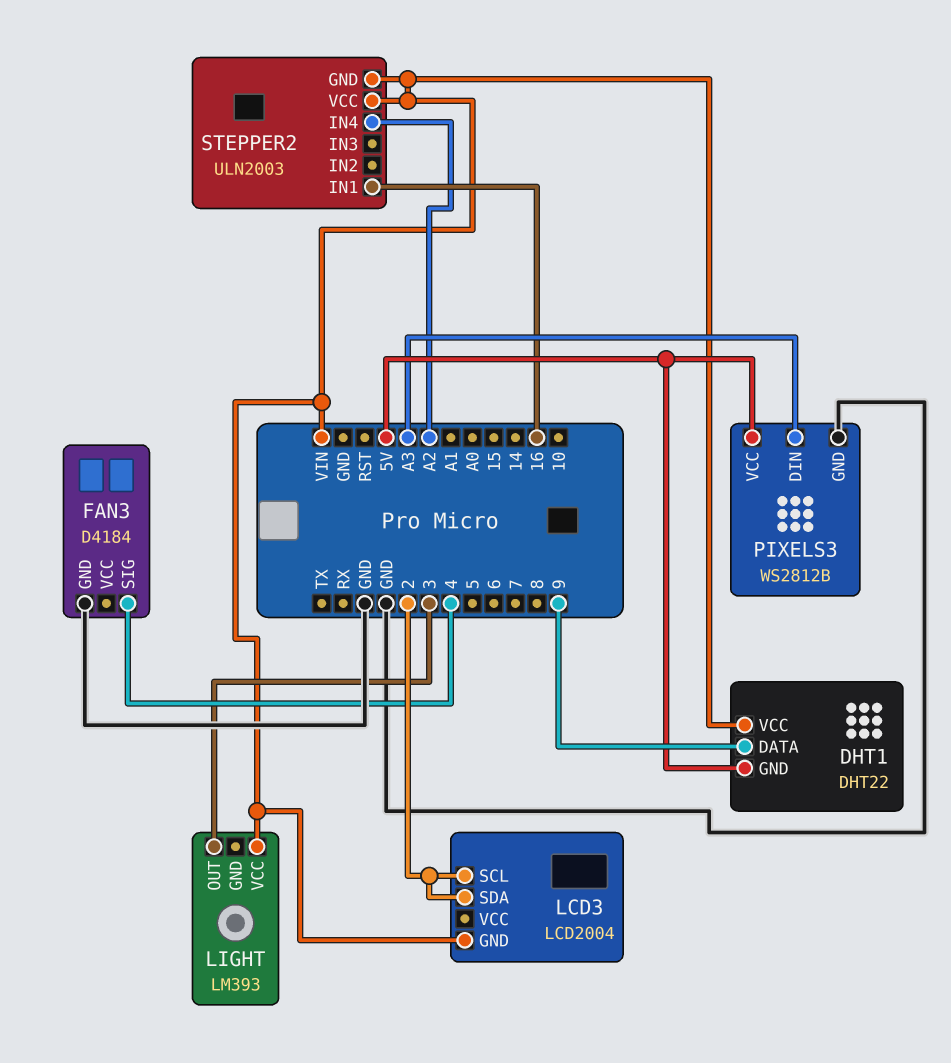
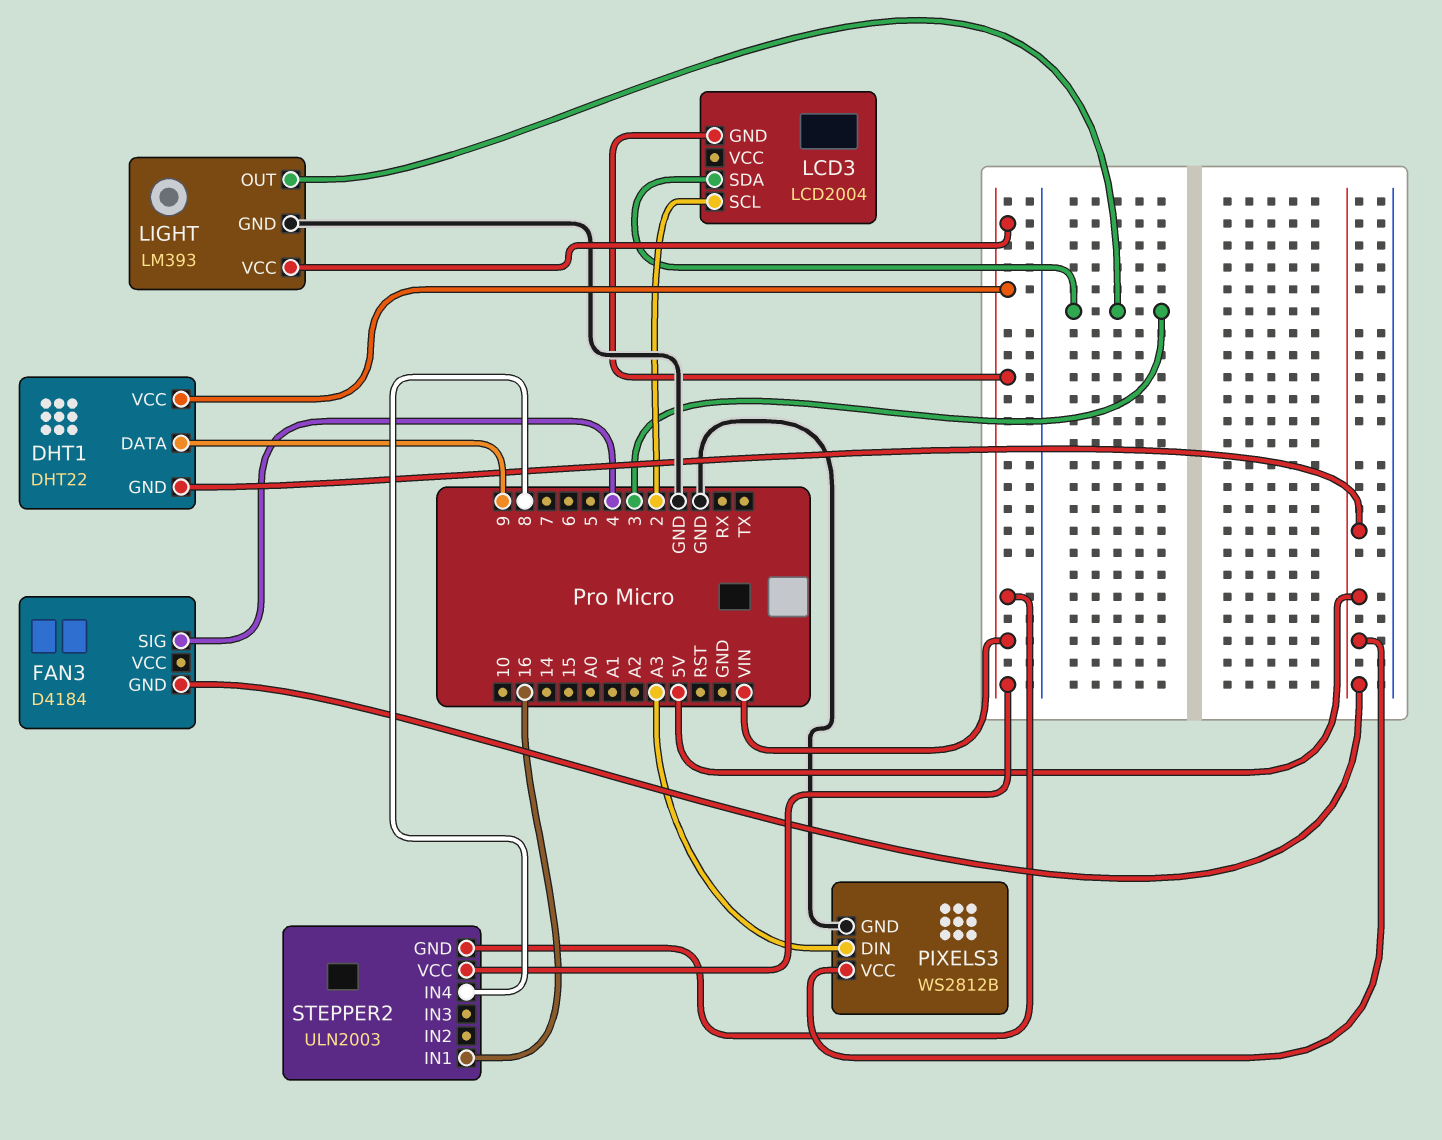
FAN3 pin GND: GND -> 5V
LCD3 pin SDA: 2 -> 3
LIGHT pin GND: none -> GND
STEPPER2 pin IN4: A2 -> 8

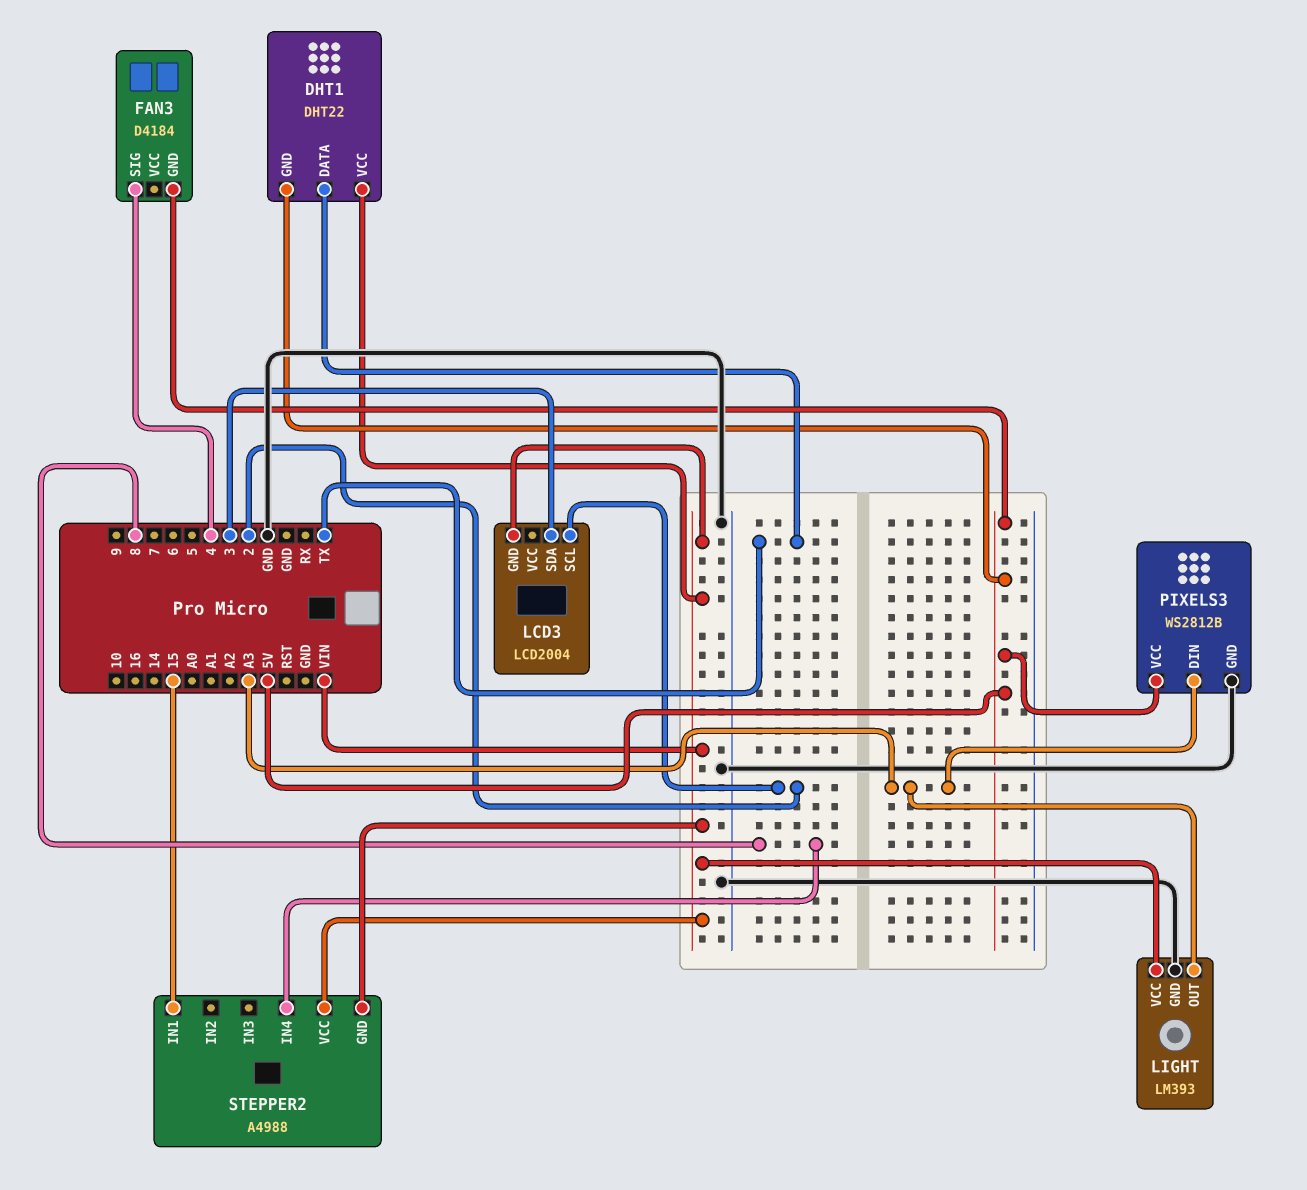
DHT1 pin DATA: 9 -> TX
LIGHT pin OUT: 3 -> A3
STEPPER2: ULN2003 -> A4988
STEPPER2 pin IN1: 16 -> 15

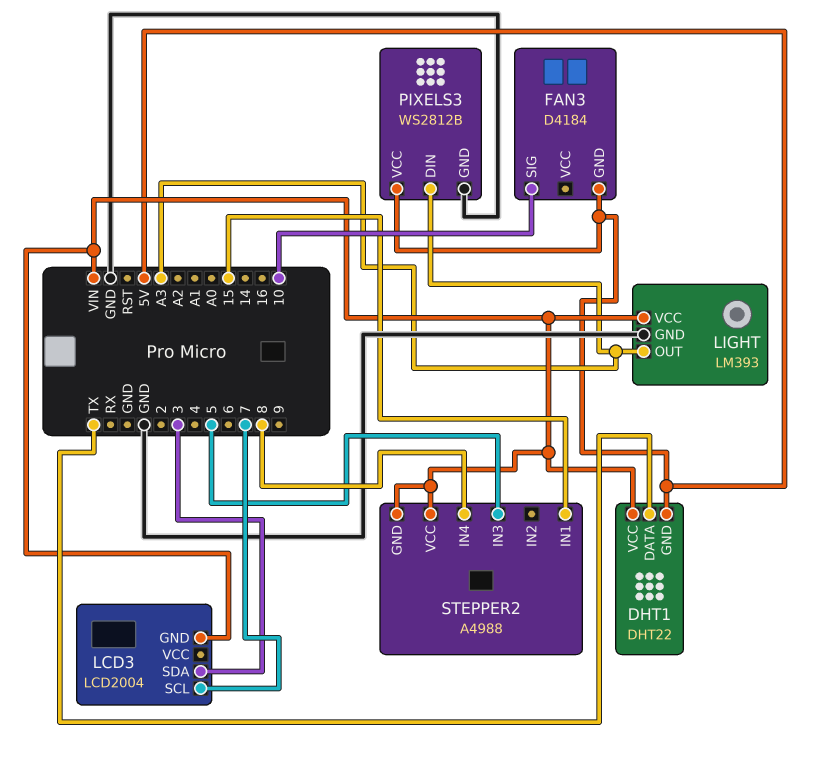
FAN3 pin SIG: 4 -> 10
LCD3 pin SCL: 2 -> 7
STEPPER2 pin IN3: none -> 5

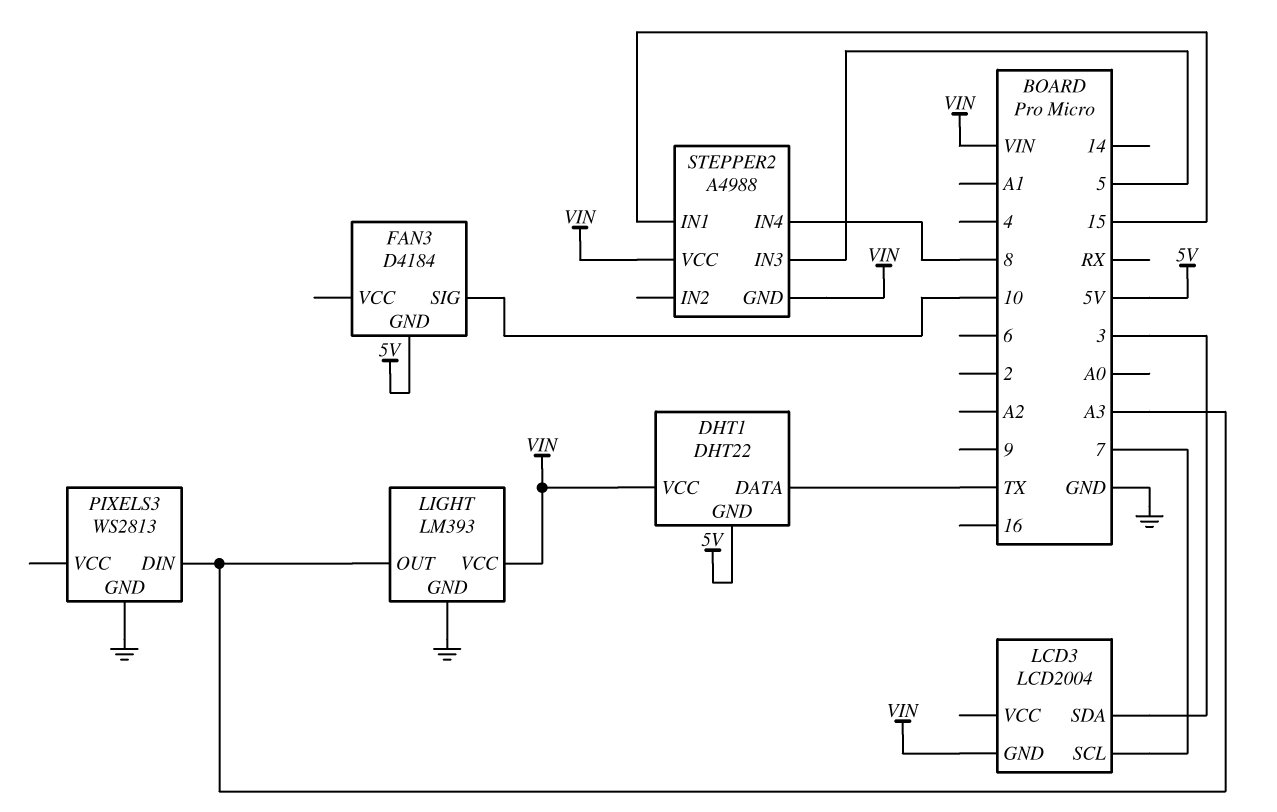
PIXELS3: WS2812B -> WS2813
PIXELS3 pin VCC: 5V -> none

